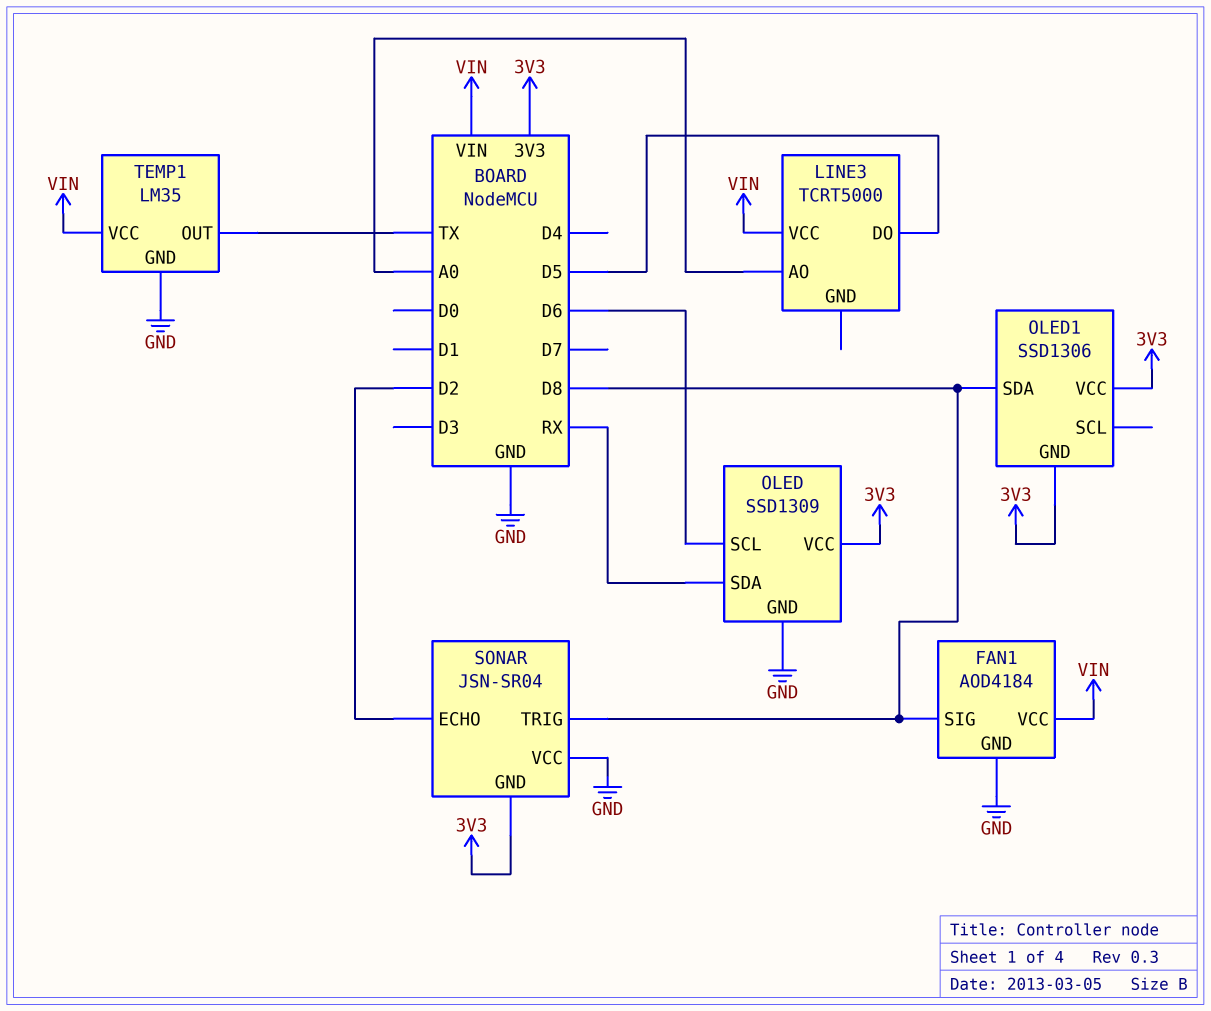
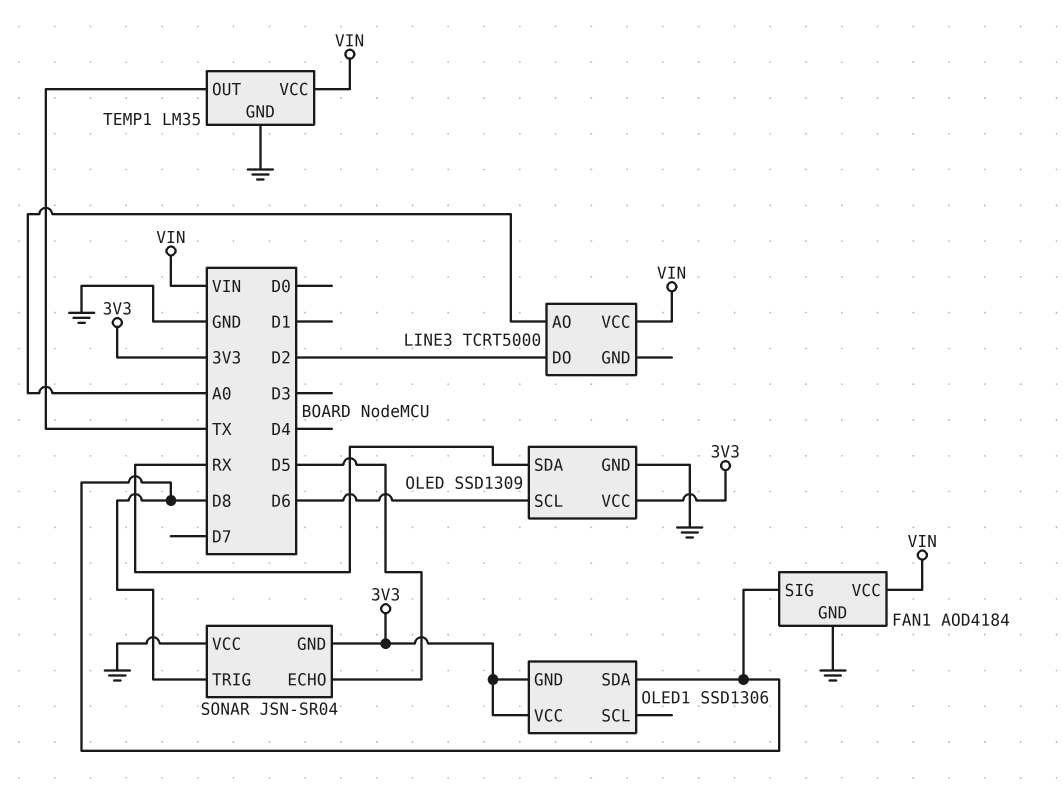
LINE3 pin DO: D5 -> D2
SONAR pin ECHO: D2 -> D5

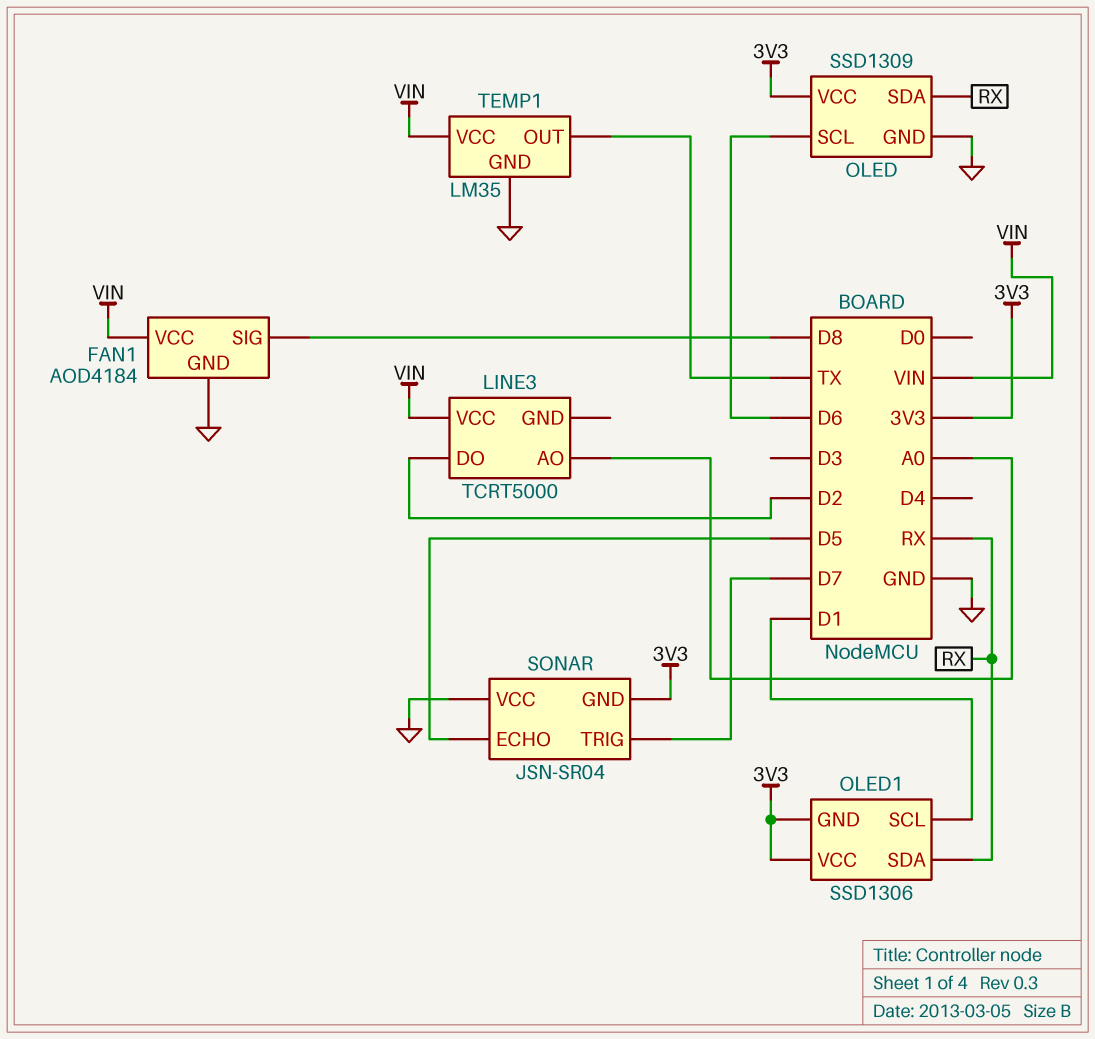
OLED1 pin SCL: none -> D1
OLED1 pin SDA: D8 -> RX
SONAR pin TRIG: D8 -> D7

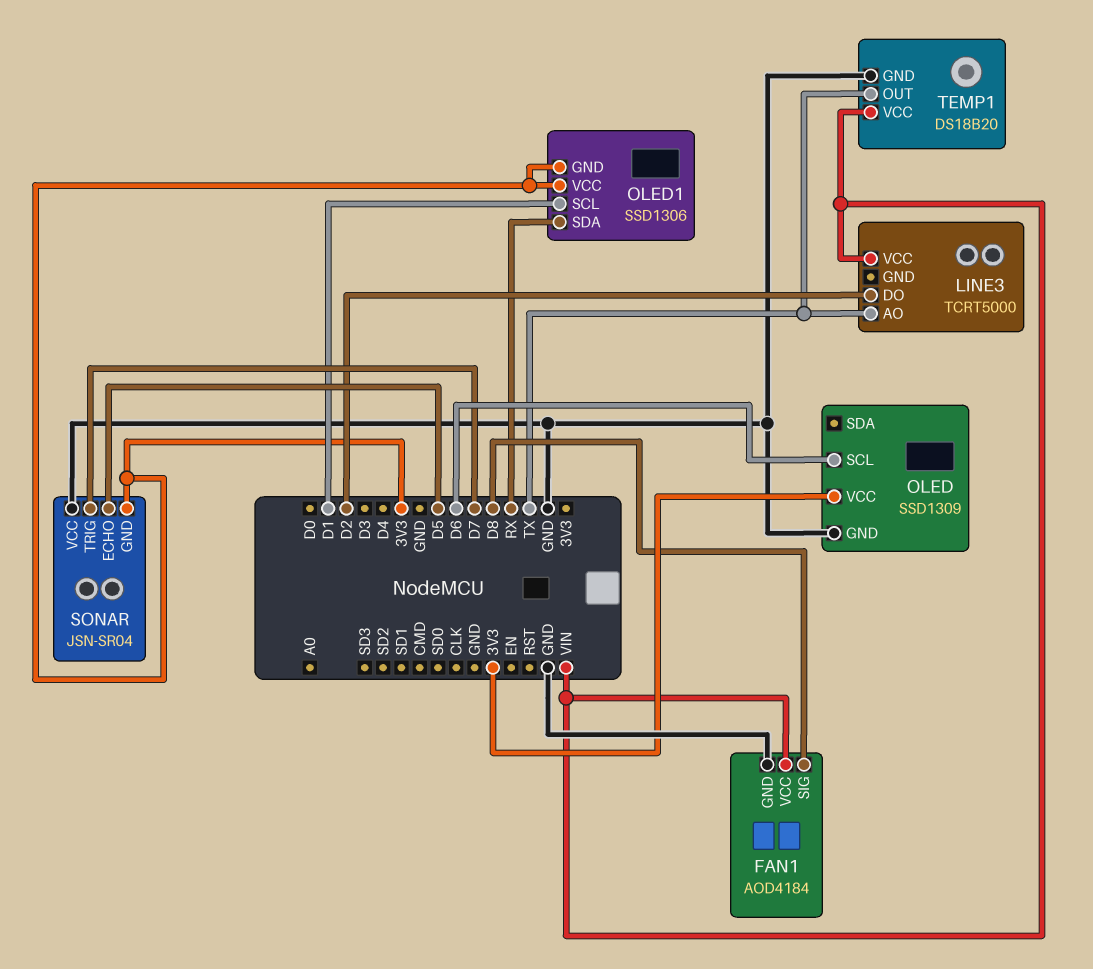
LINE3 pin AO: A0 -> TX
OLED pin SDA: RX -> none
TEMP1: LM35 -> DS18B20

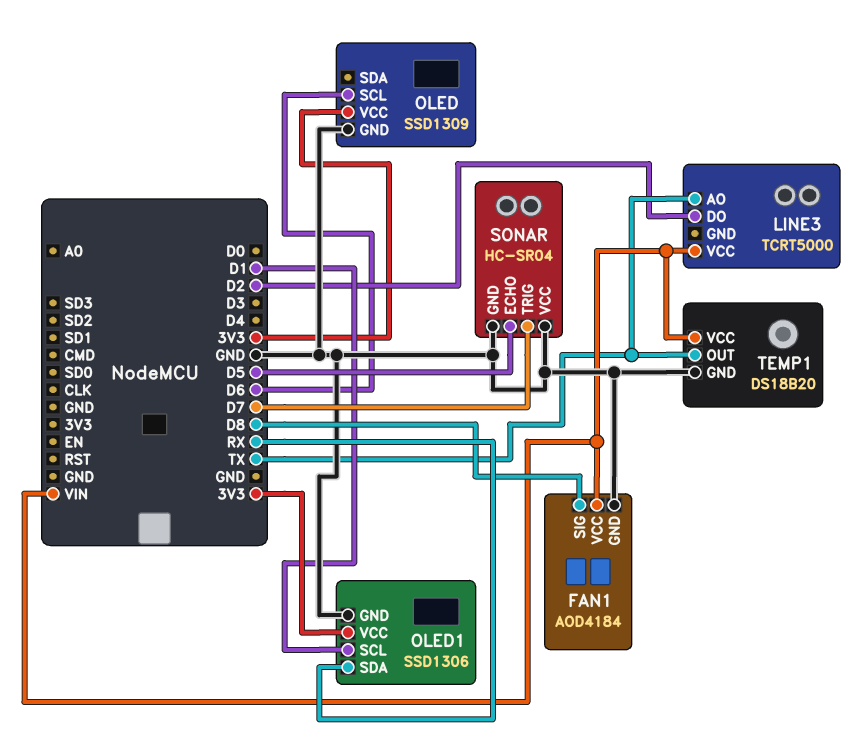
OLED1 pin GND: 3V3 -> GND
SONAR: JSN-SR04 -> HC-SR04
SONAR pin GND: 3V3 -> GND

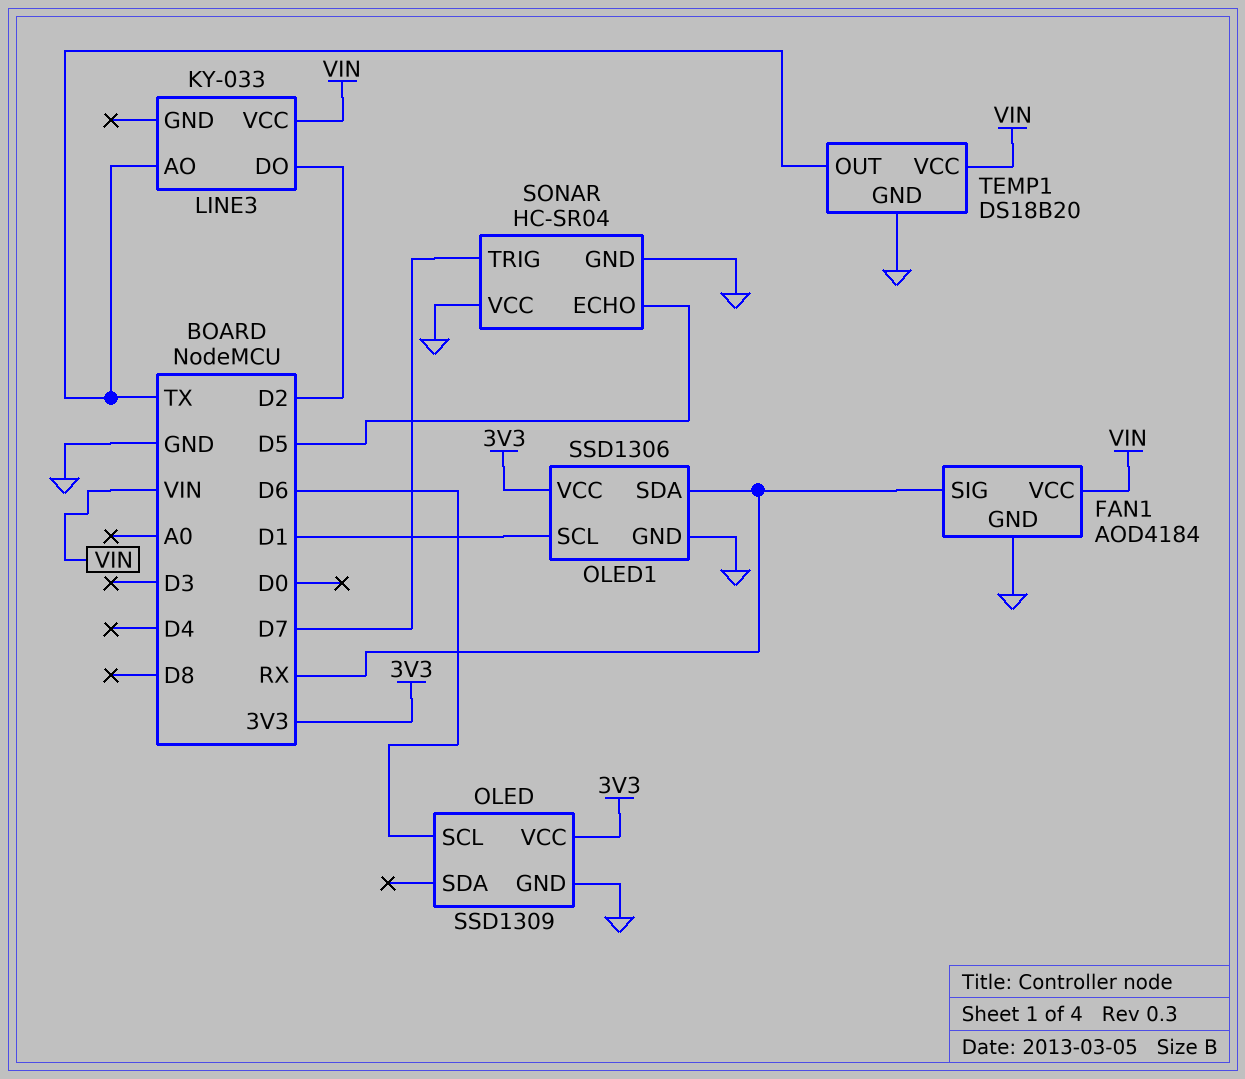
FAN1 pin SIG: D8 -> RX
LINE3: TCRT5000 -> KY-033

